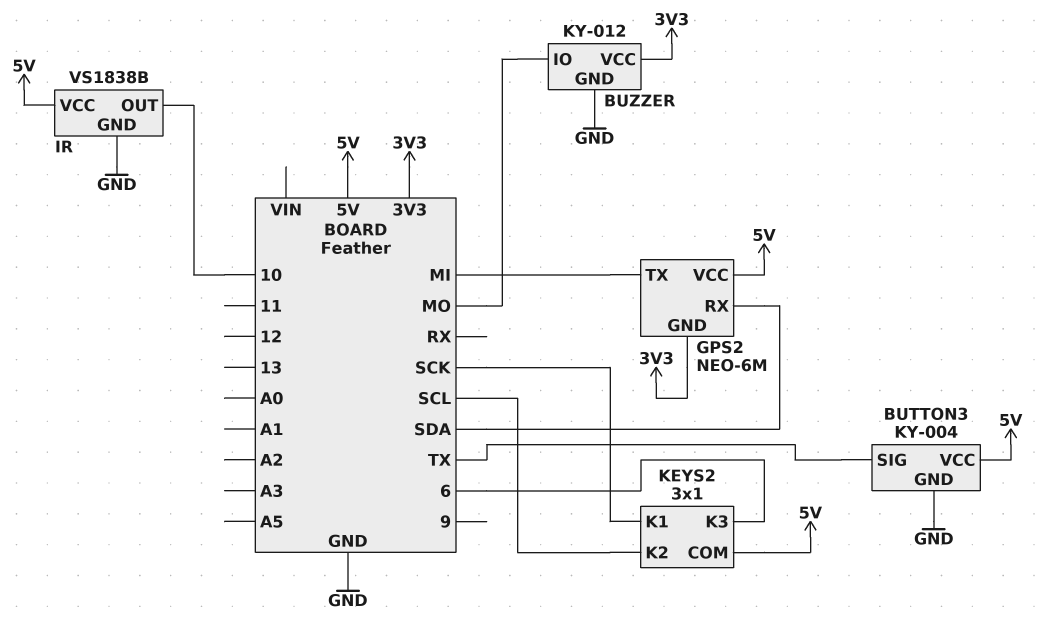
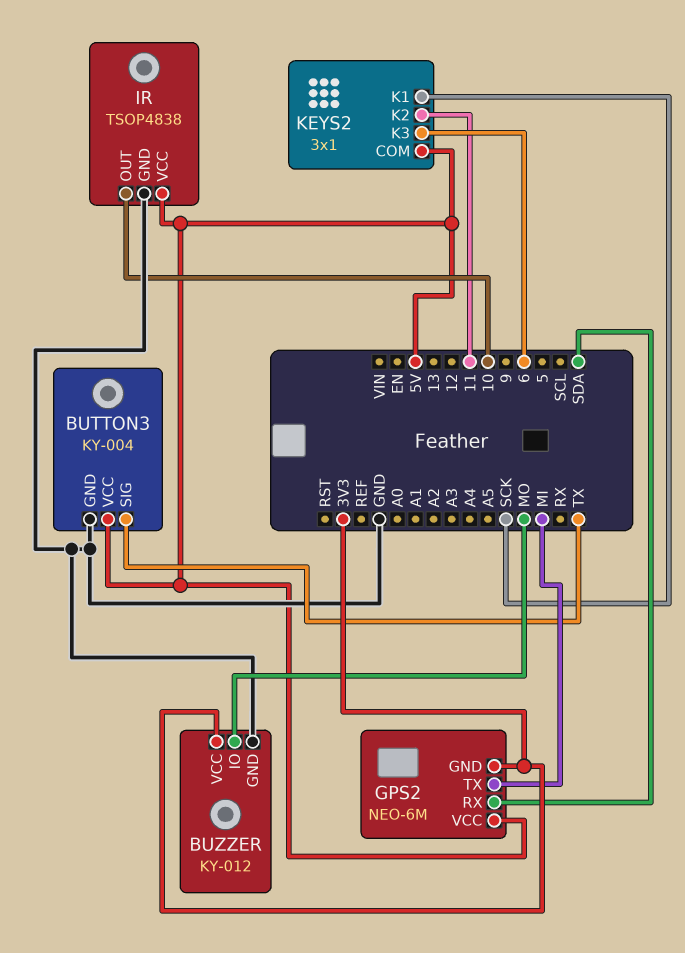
IR: VS1838B -> TSOP4838
KEYS2 pin K2: SCL -> 11

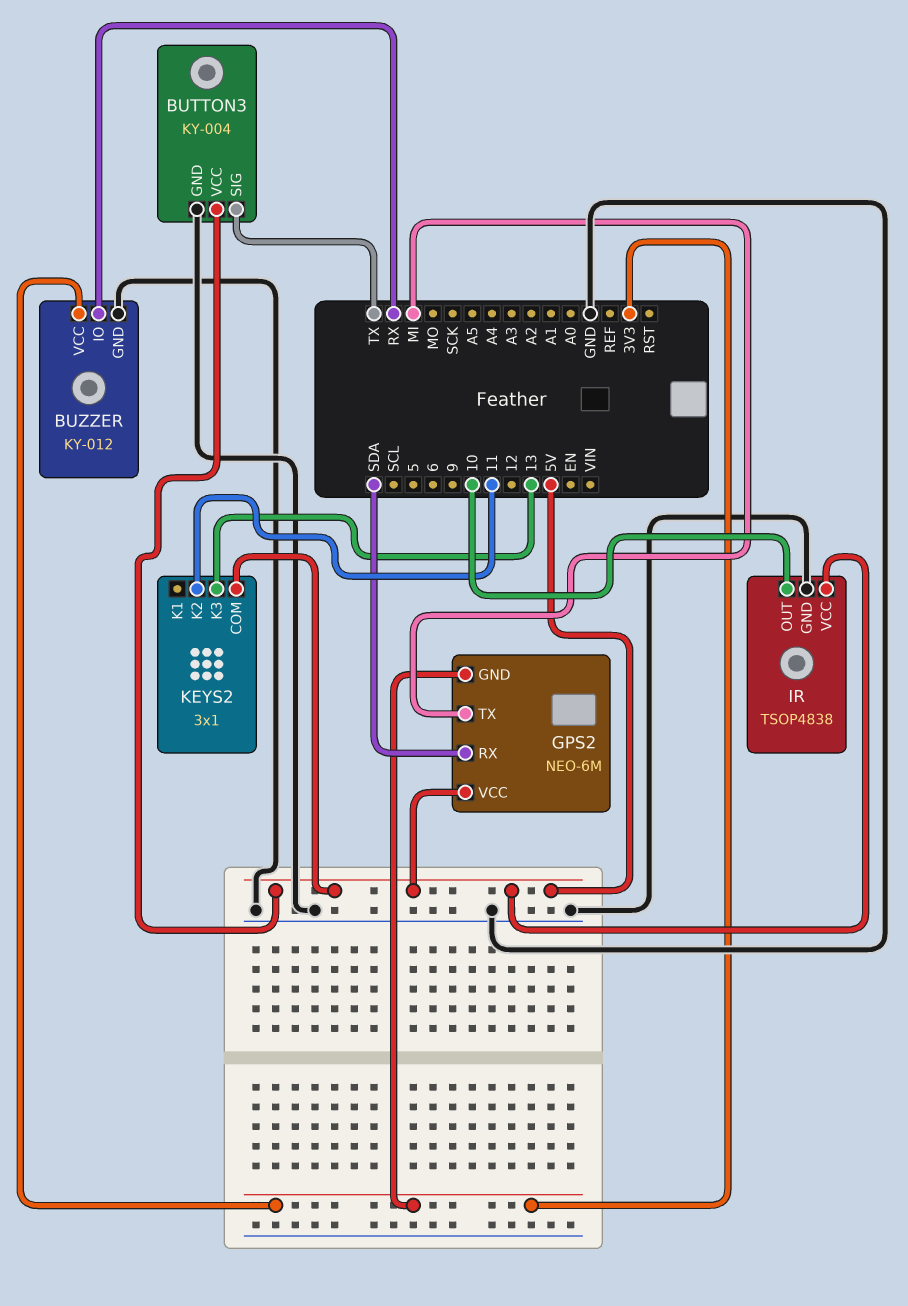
BUZZER pin IO: MO -> RX
KEYS2 pin K1: SCK -> none
KEYS2 pin K3: 6 -> 13

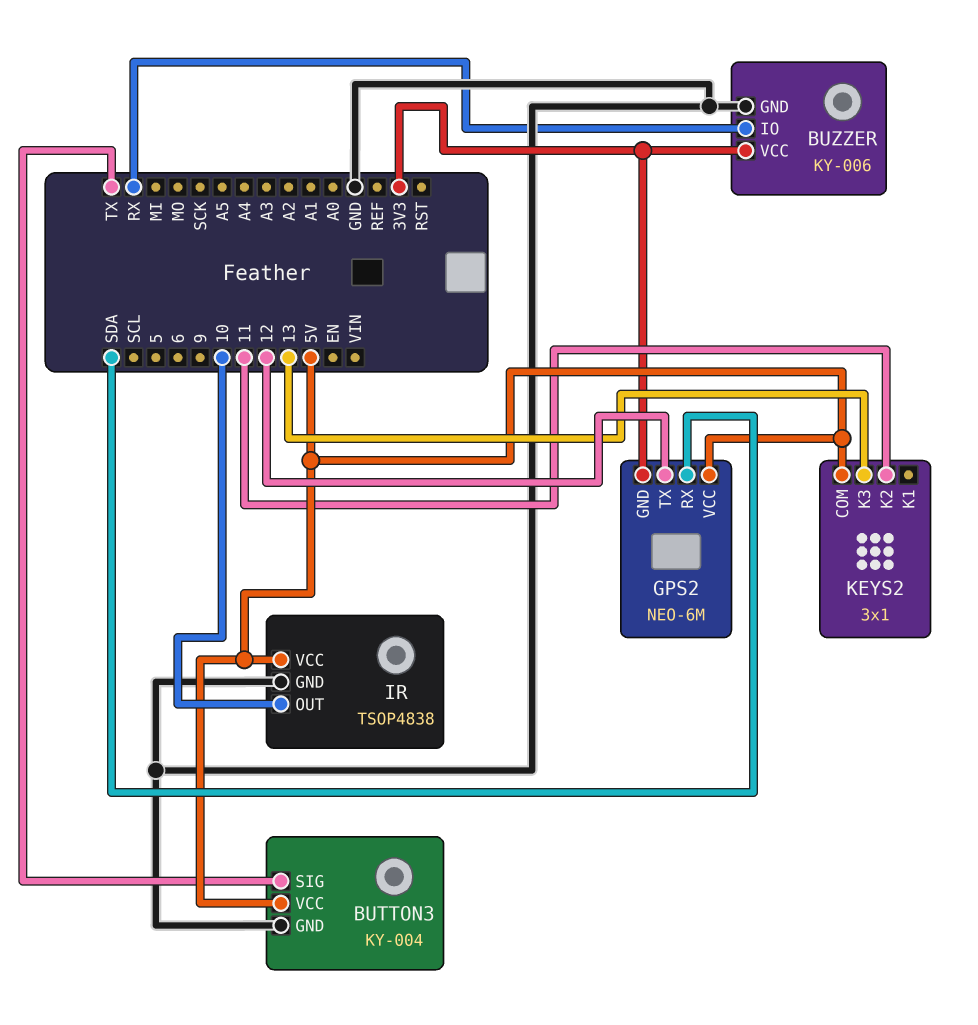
BUZZER: KY-012 -> KY-006
GPS2 pin TX: MI -> 12

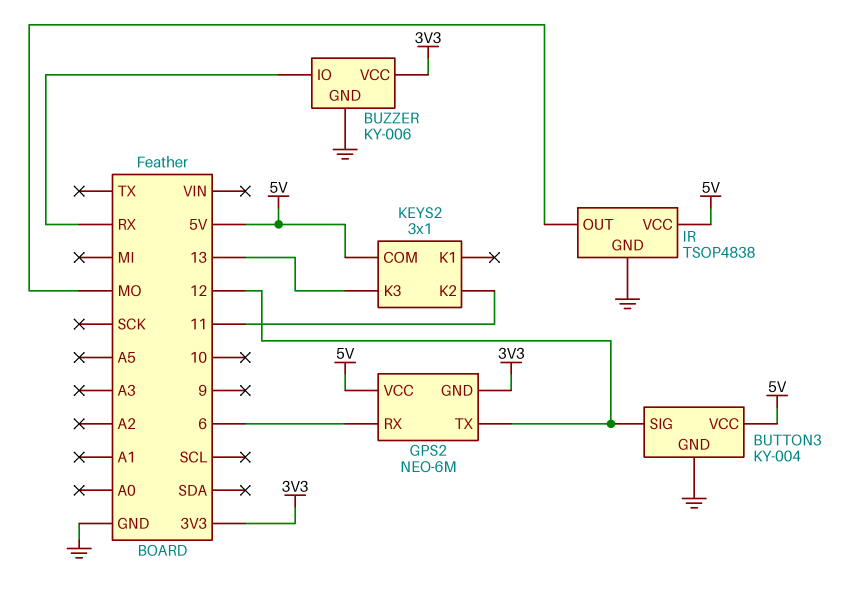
BUTTON3 pin SIG: TX -> 12
GPS2 pin RX: SDA -> 6
IR pin OUT: 10 -> MO

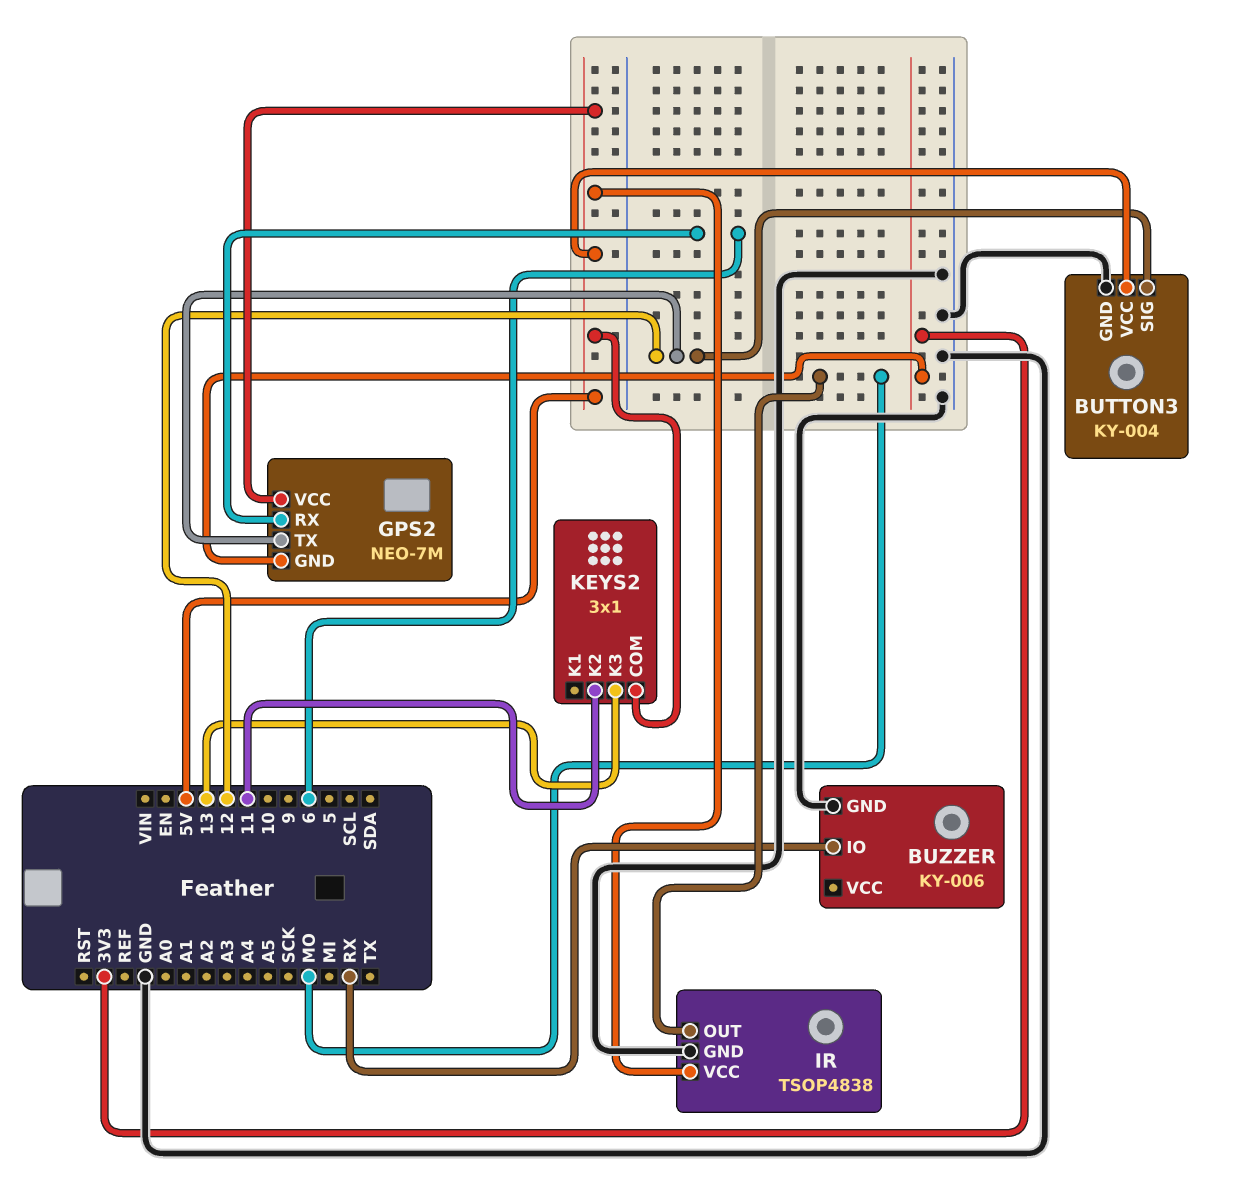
BUZZER pin VCC: 3V3 -> none
GPS2: NEO-6M -> NEO-7M

